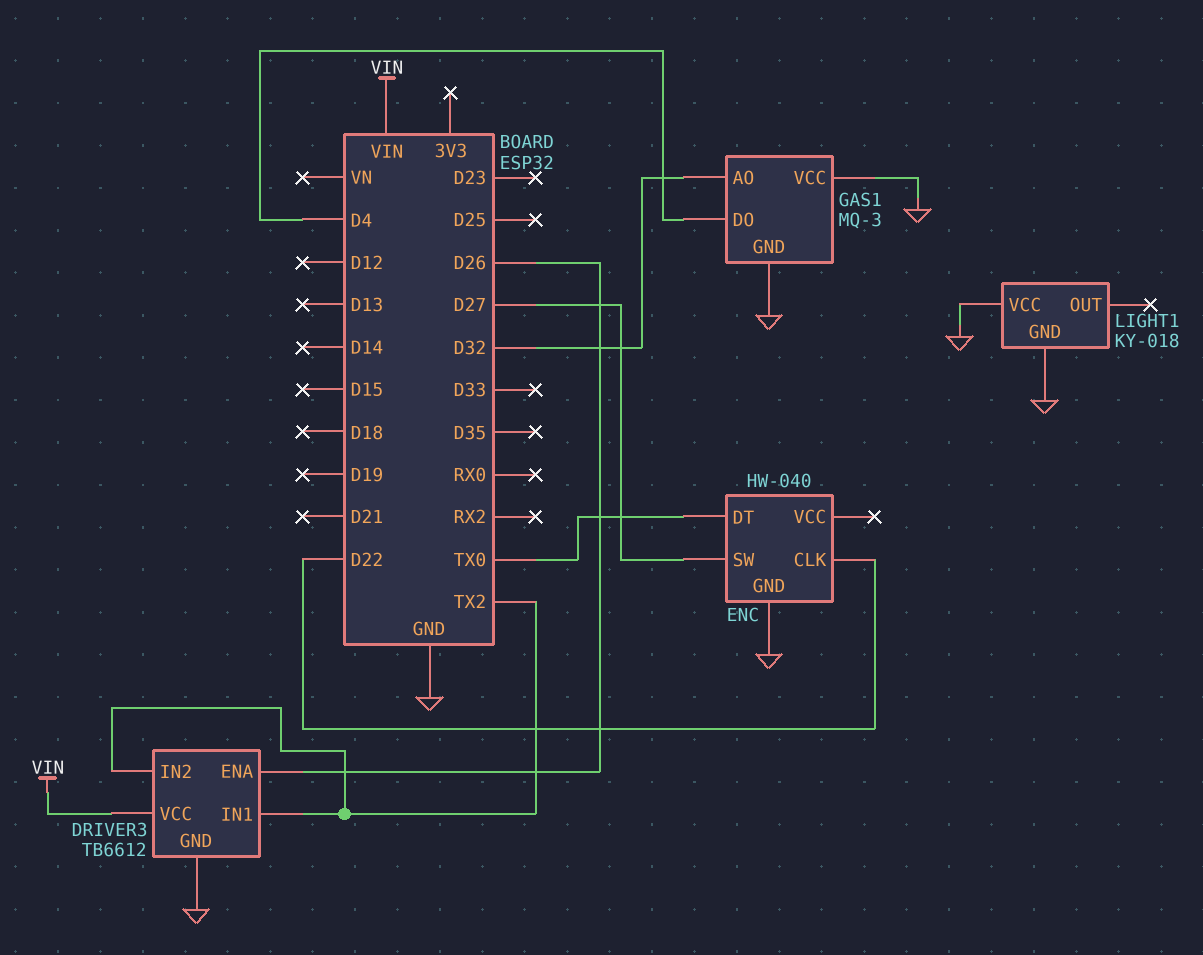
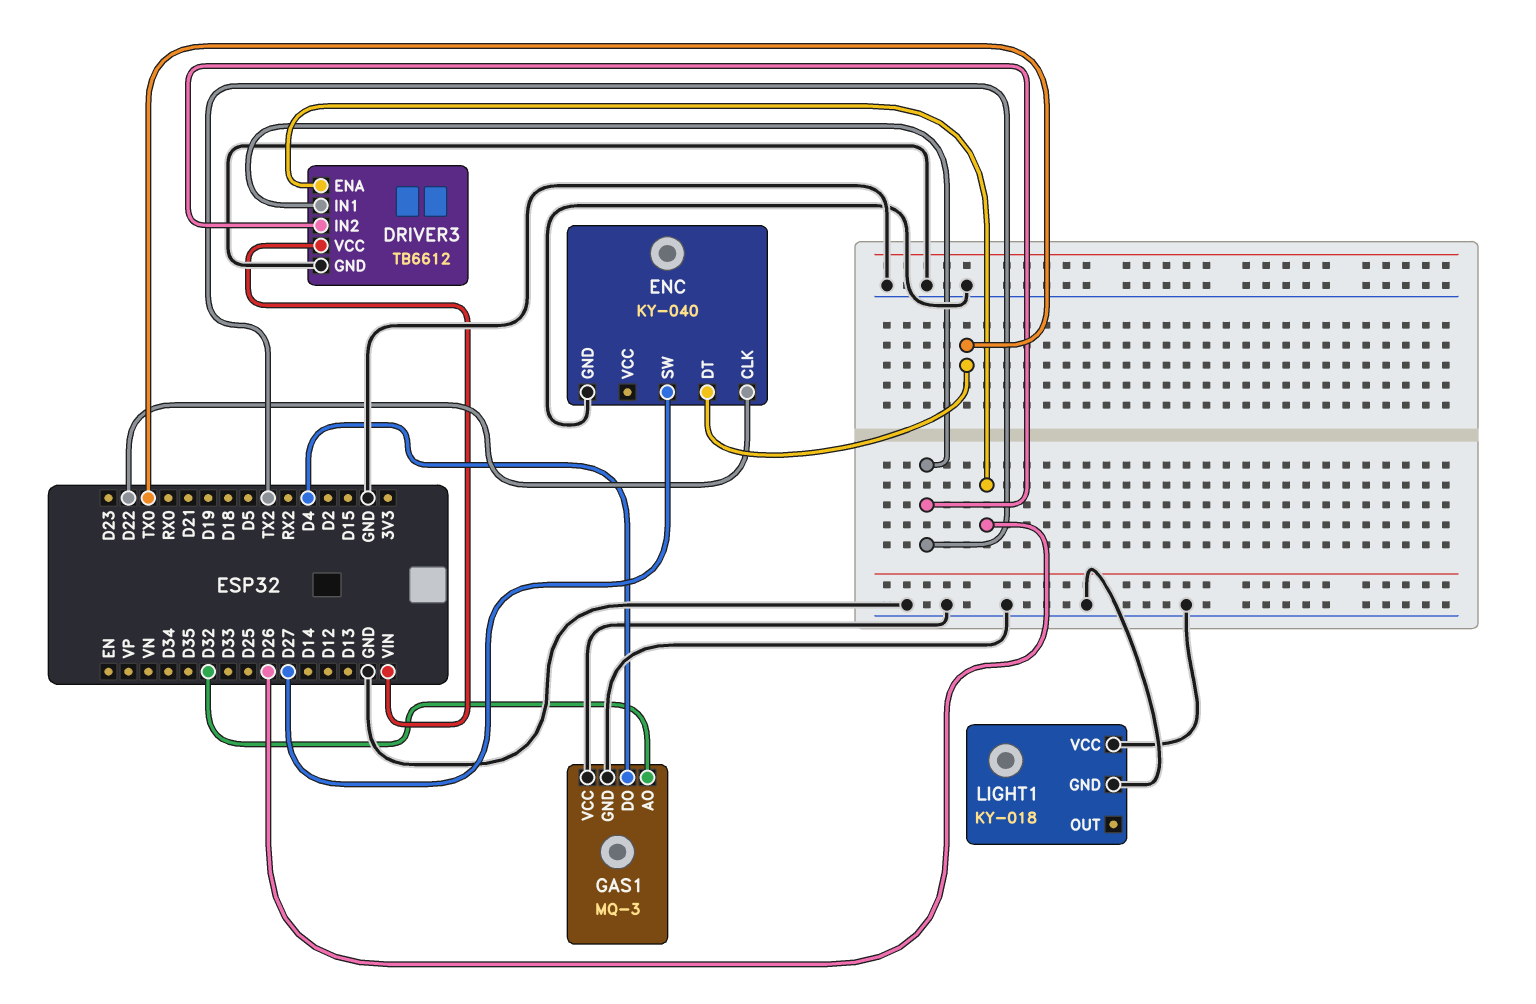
ENC: HW-040 -> KY-040

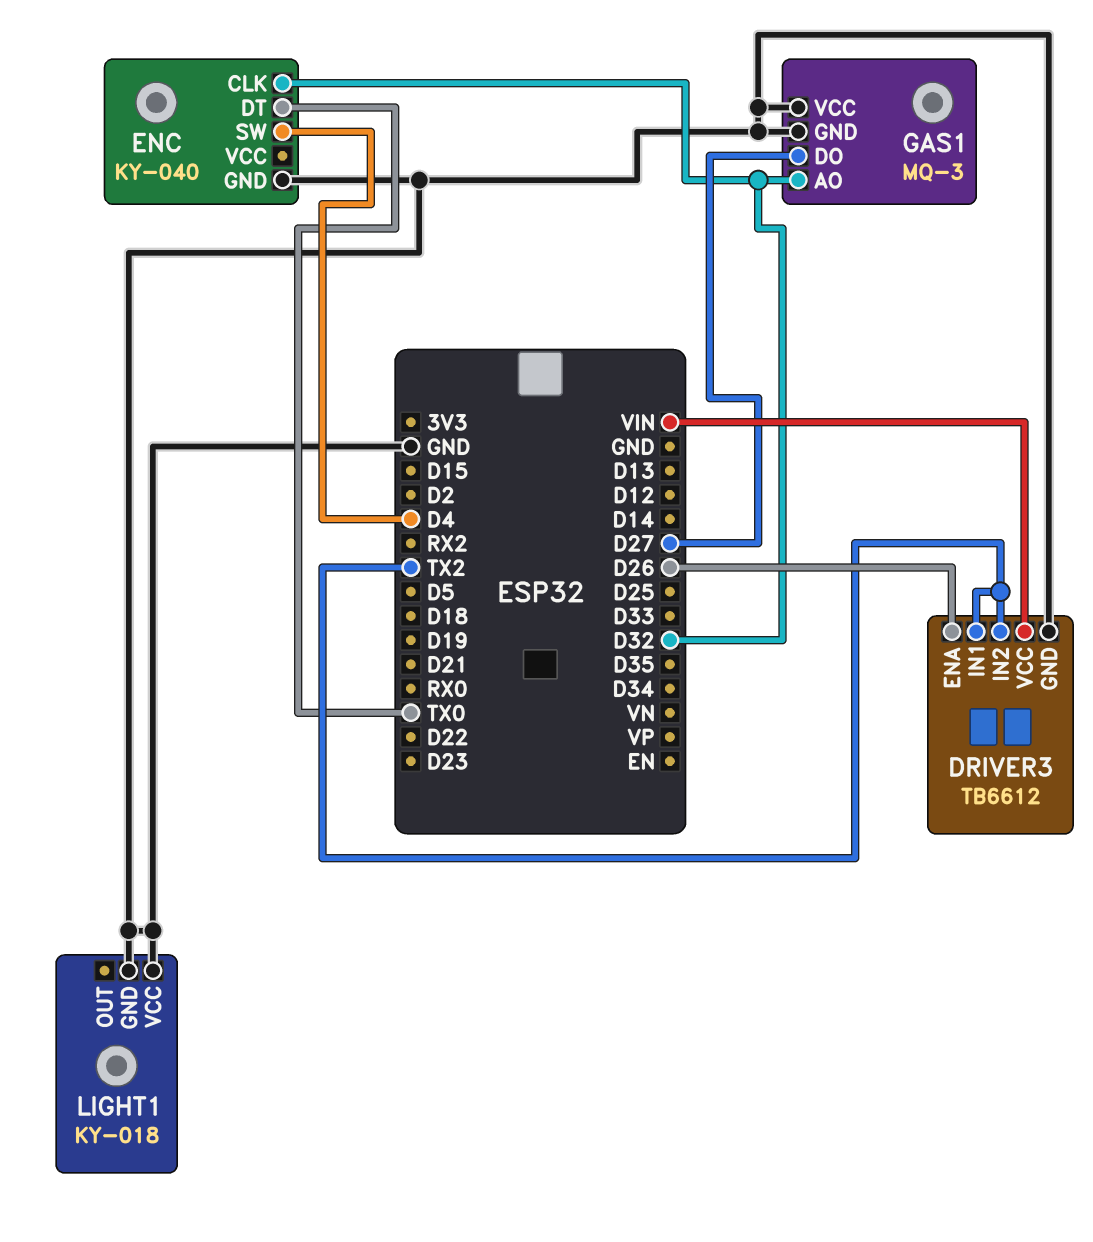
ENC pin CLK: D22 -> D32
ENC pin SW: D27 -> D4
GAS1 pin DO: D4 -> D27

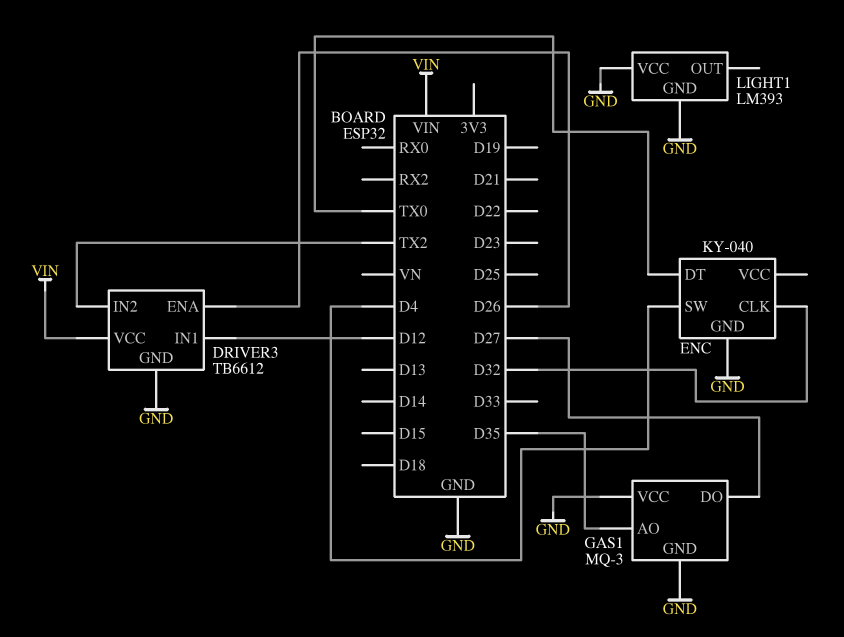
DRIVER3 pin IN1: TX2 -> D12
GAS1 pin AO: D32 -> D35
LIGHT1: KY-018 -> LM393

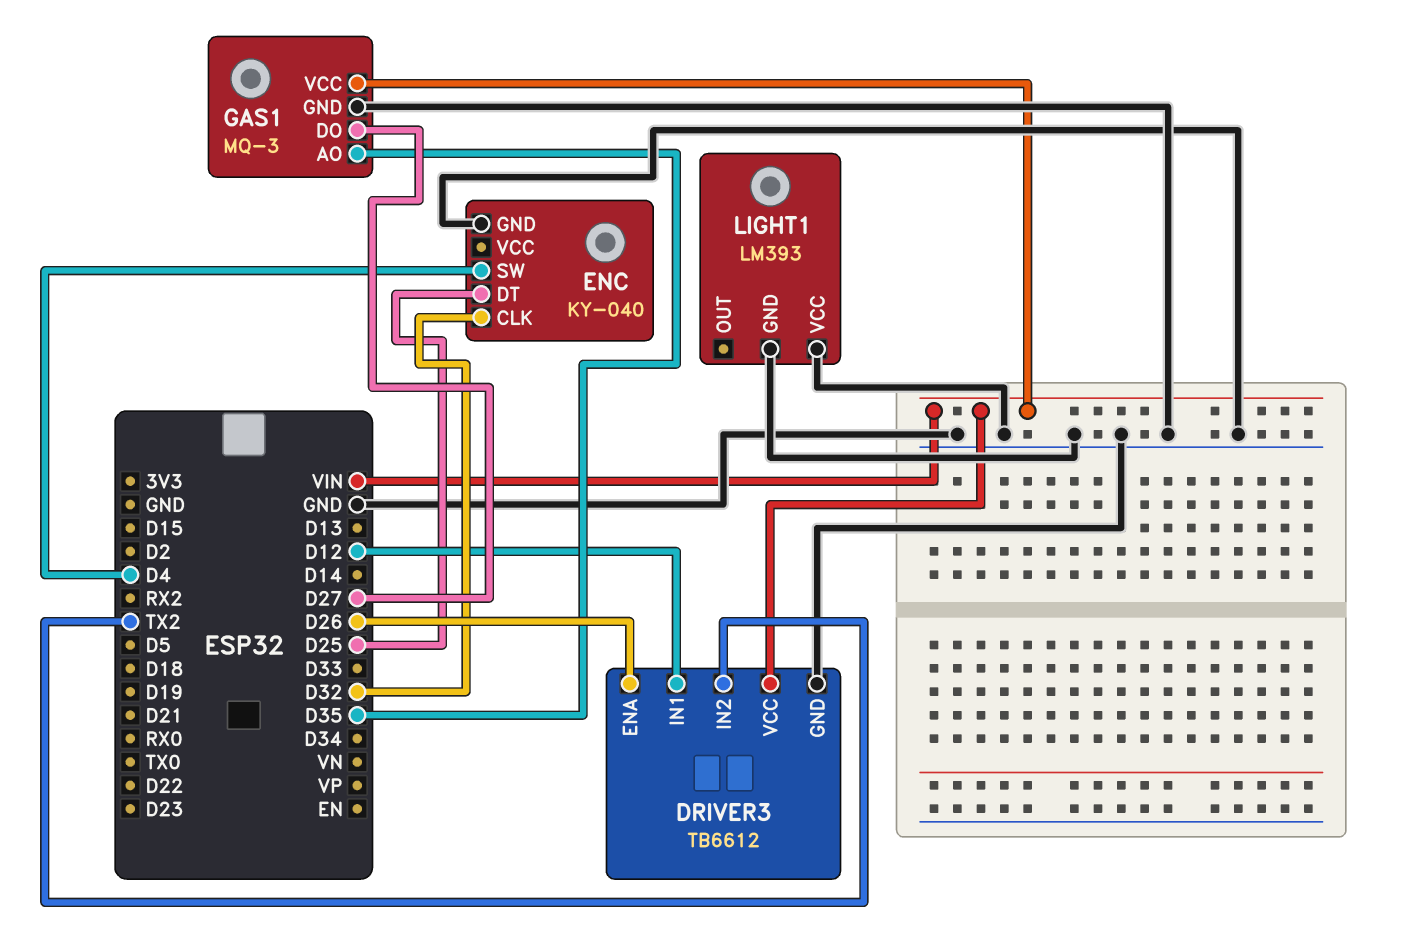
ENC pin DT: TX0 -> D25
GAS1 pin VCC: GND -> VIN

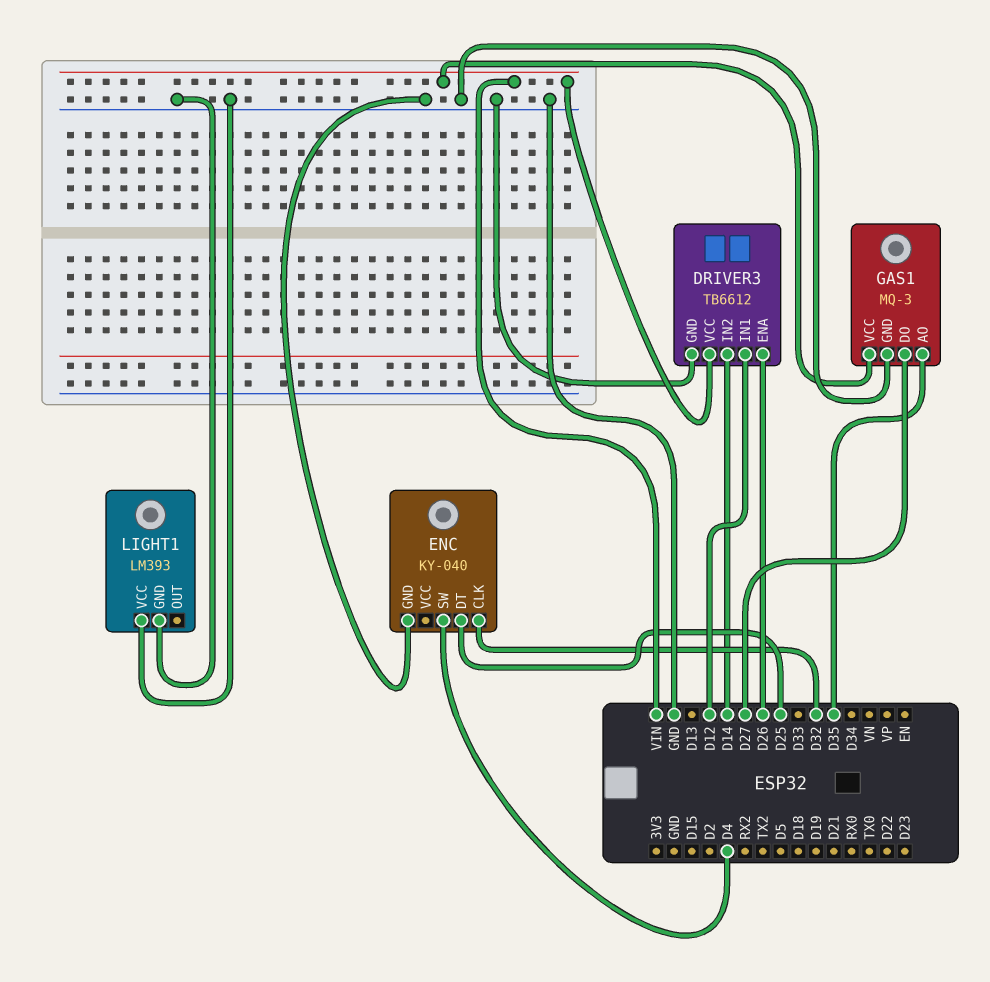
DRIVER3 pin IN2: TX2 -> D14

